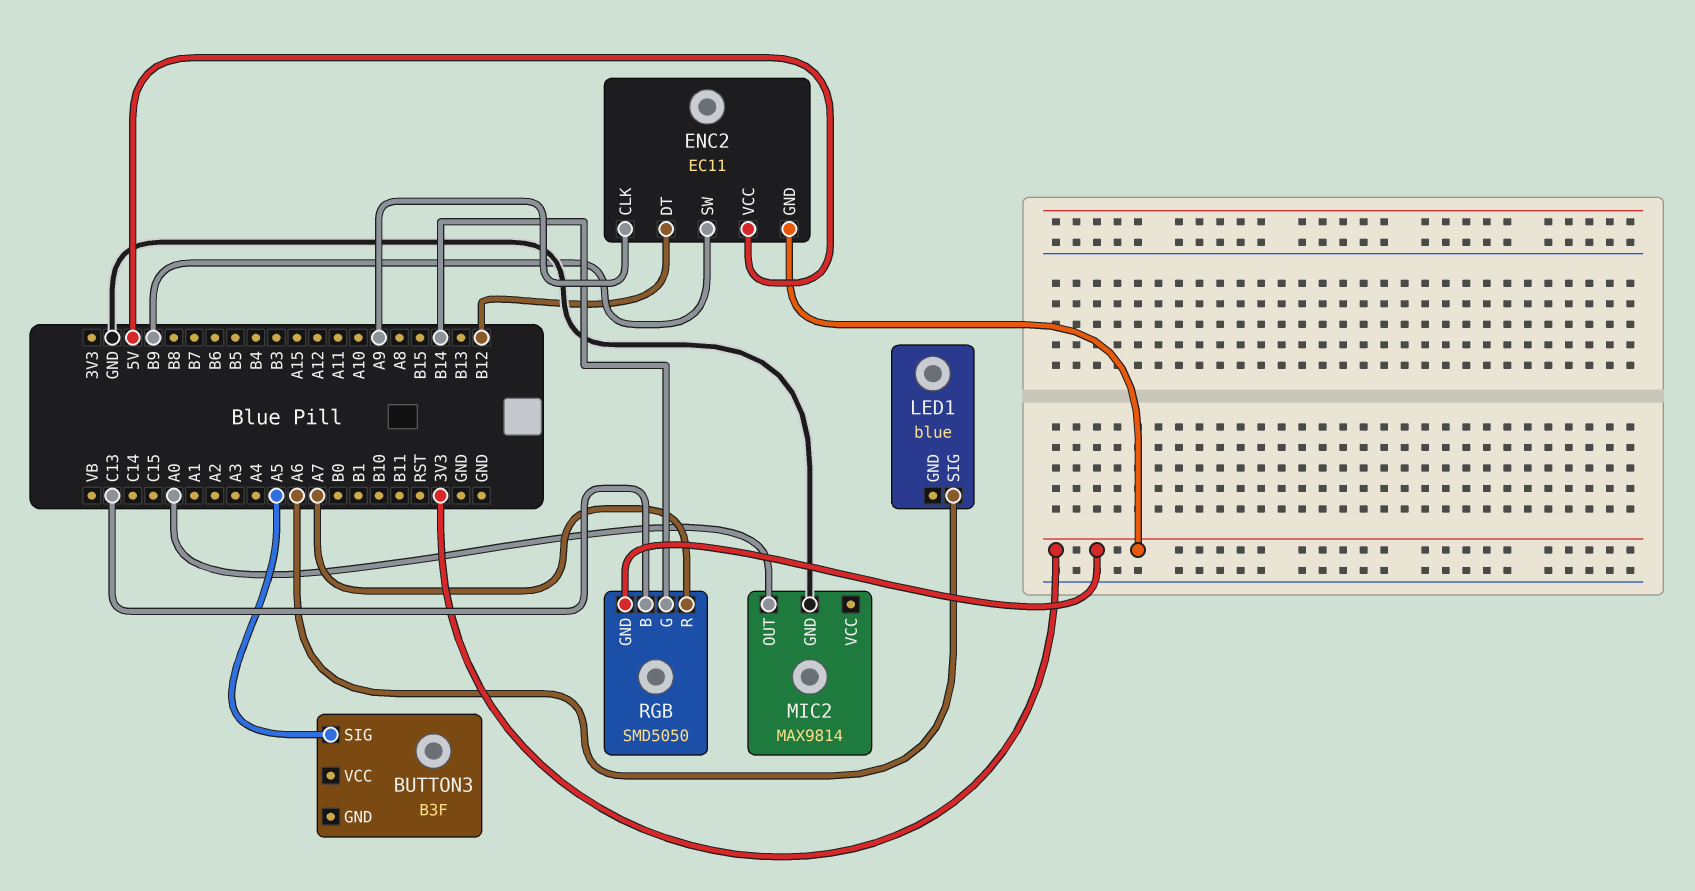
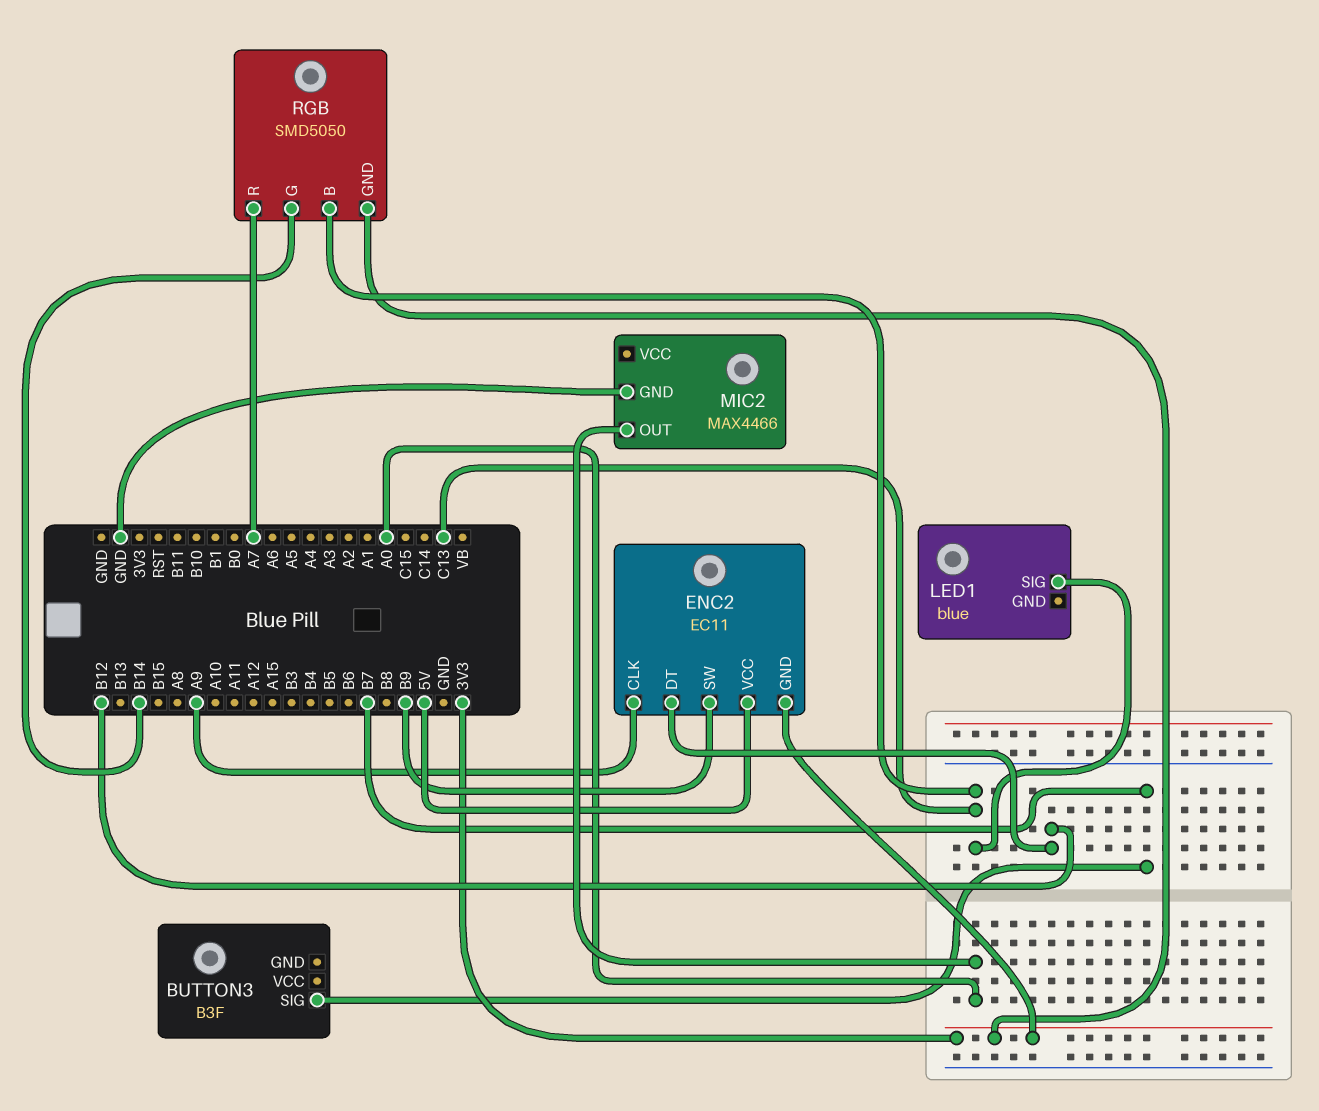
BUTTON3 pin SIG: A5 -> B7
LED1 pin SIG: A6 -> C13
MIC2: MAX9814 -> MAX4466

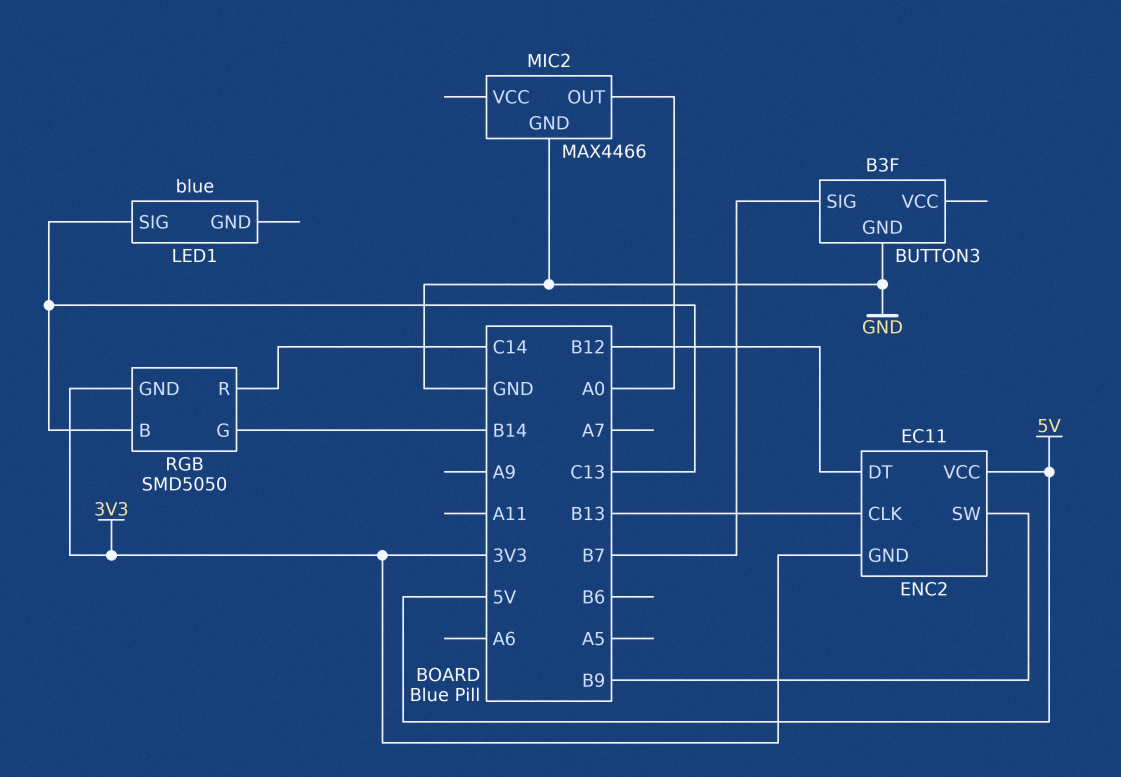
BUTTON3 pin GND: none -> GND
ENC2 pin CLK: A9 -> B13
RGB pin R: A7 -> C14

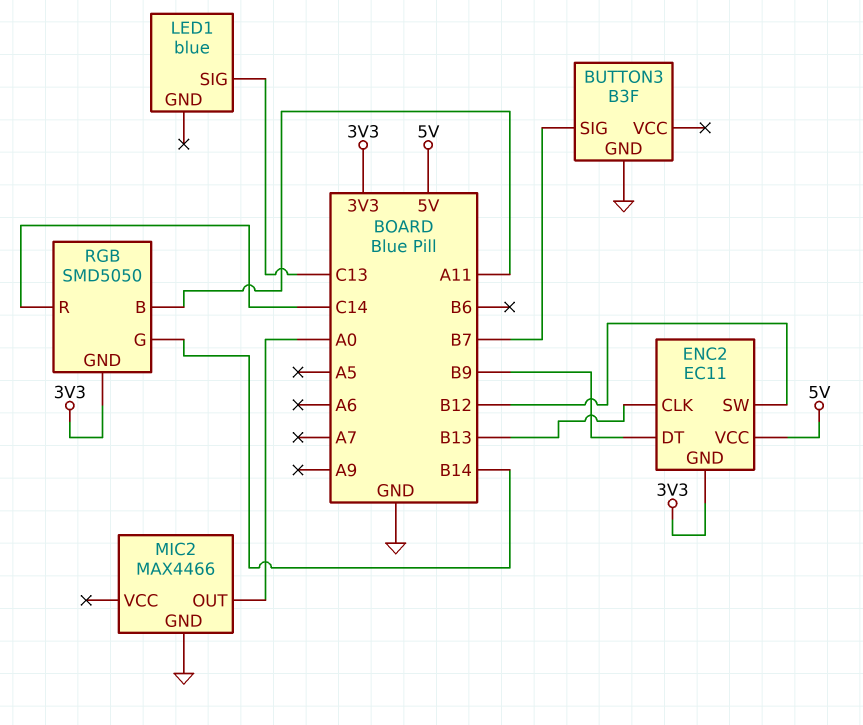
ENC2 pin DT: B12 -> B9
ENC2 pin SW: B9 -> B12
RGB pin B: C13 -> A11

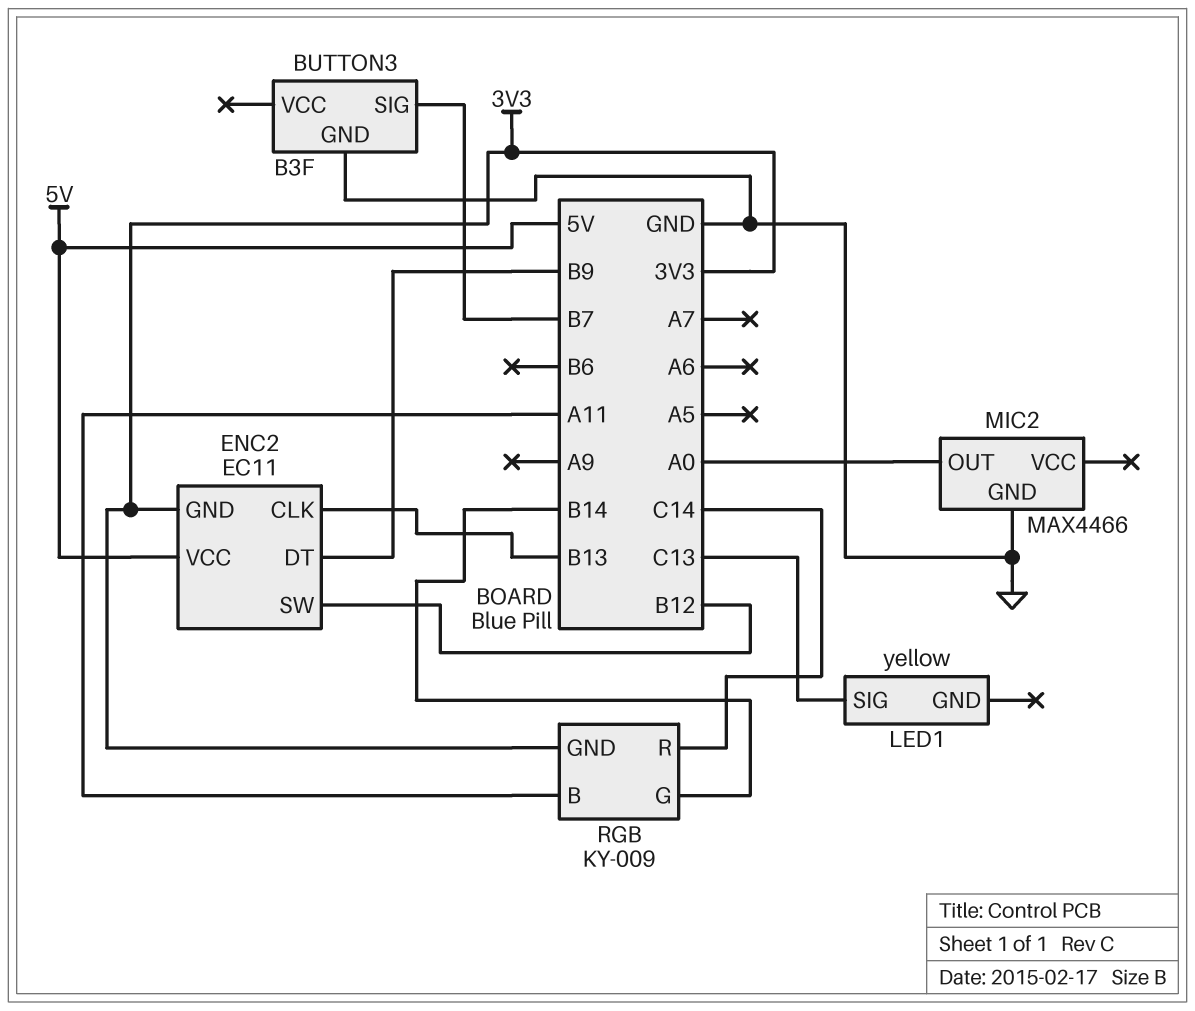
LED1: blue -> yellow
RGB: SMD5050 -> KY-009

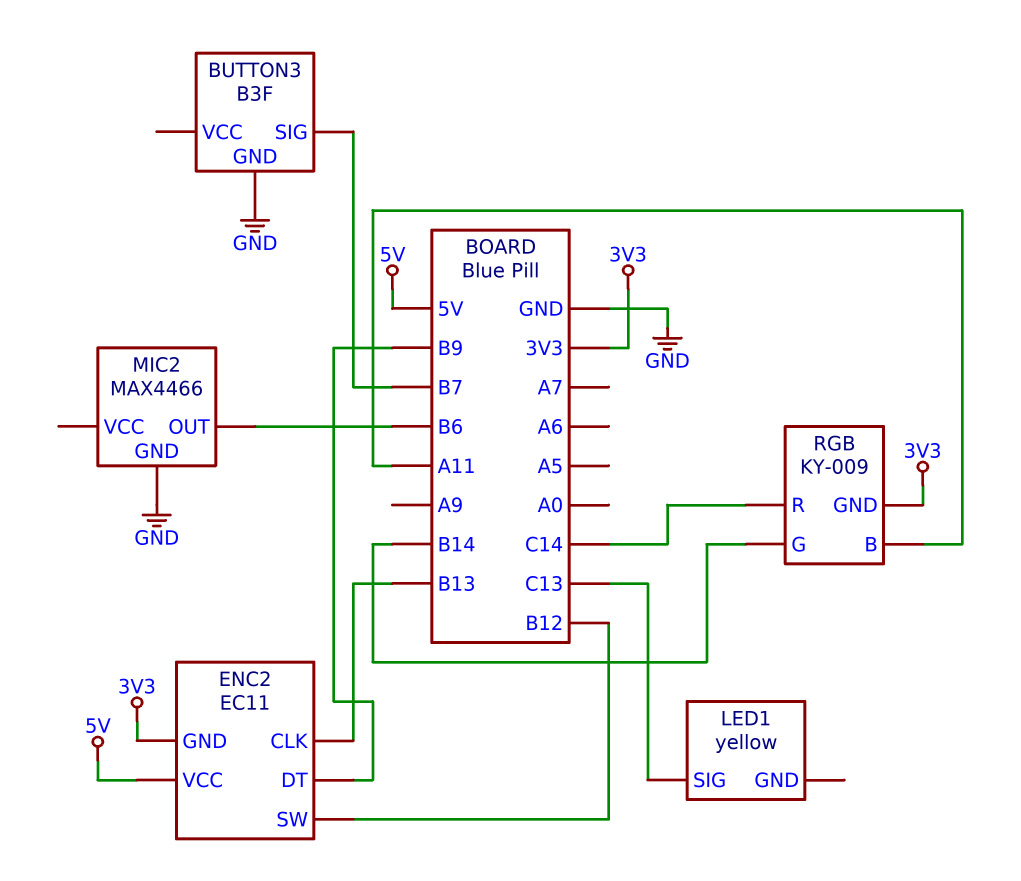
MIC2 pin OUT: A0 -> B6

